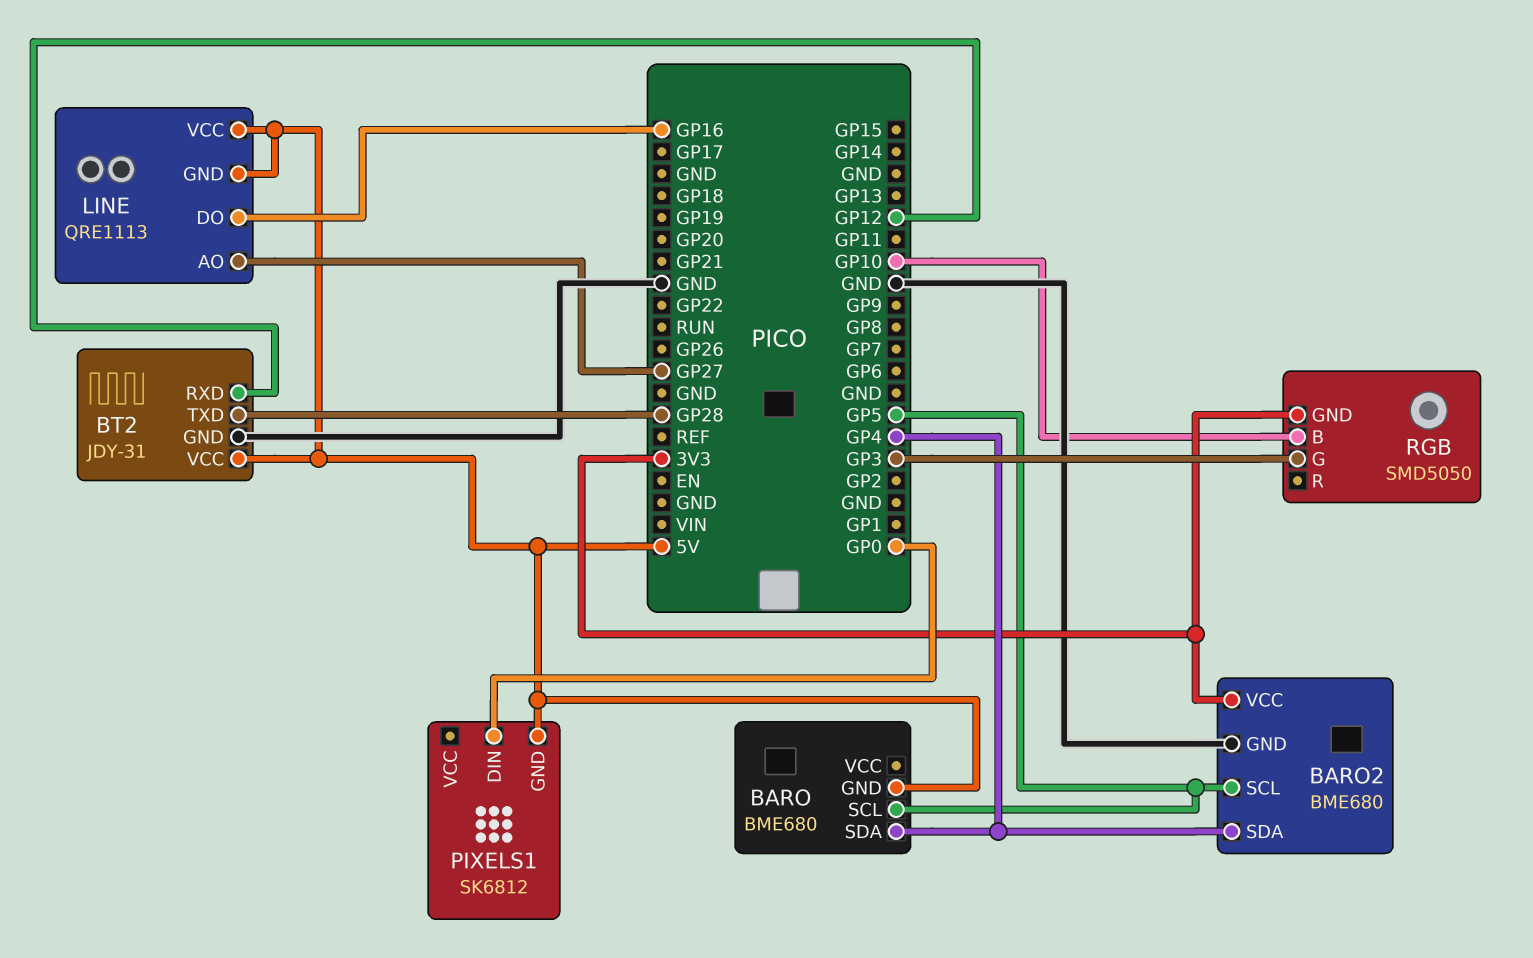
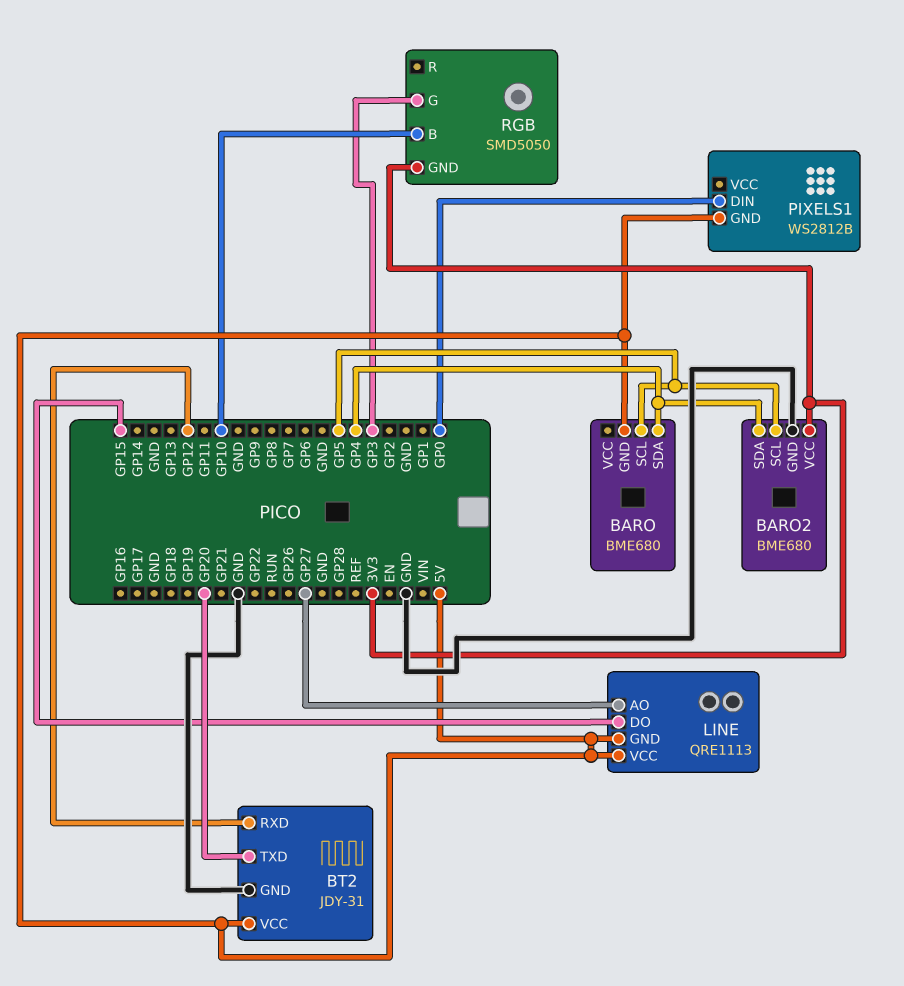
BT2 pin TXD: GP28 -> GP20
LINE pin DO: GP16 -> GP15
PIXELS1: SK6812 -> WS2812B

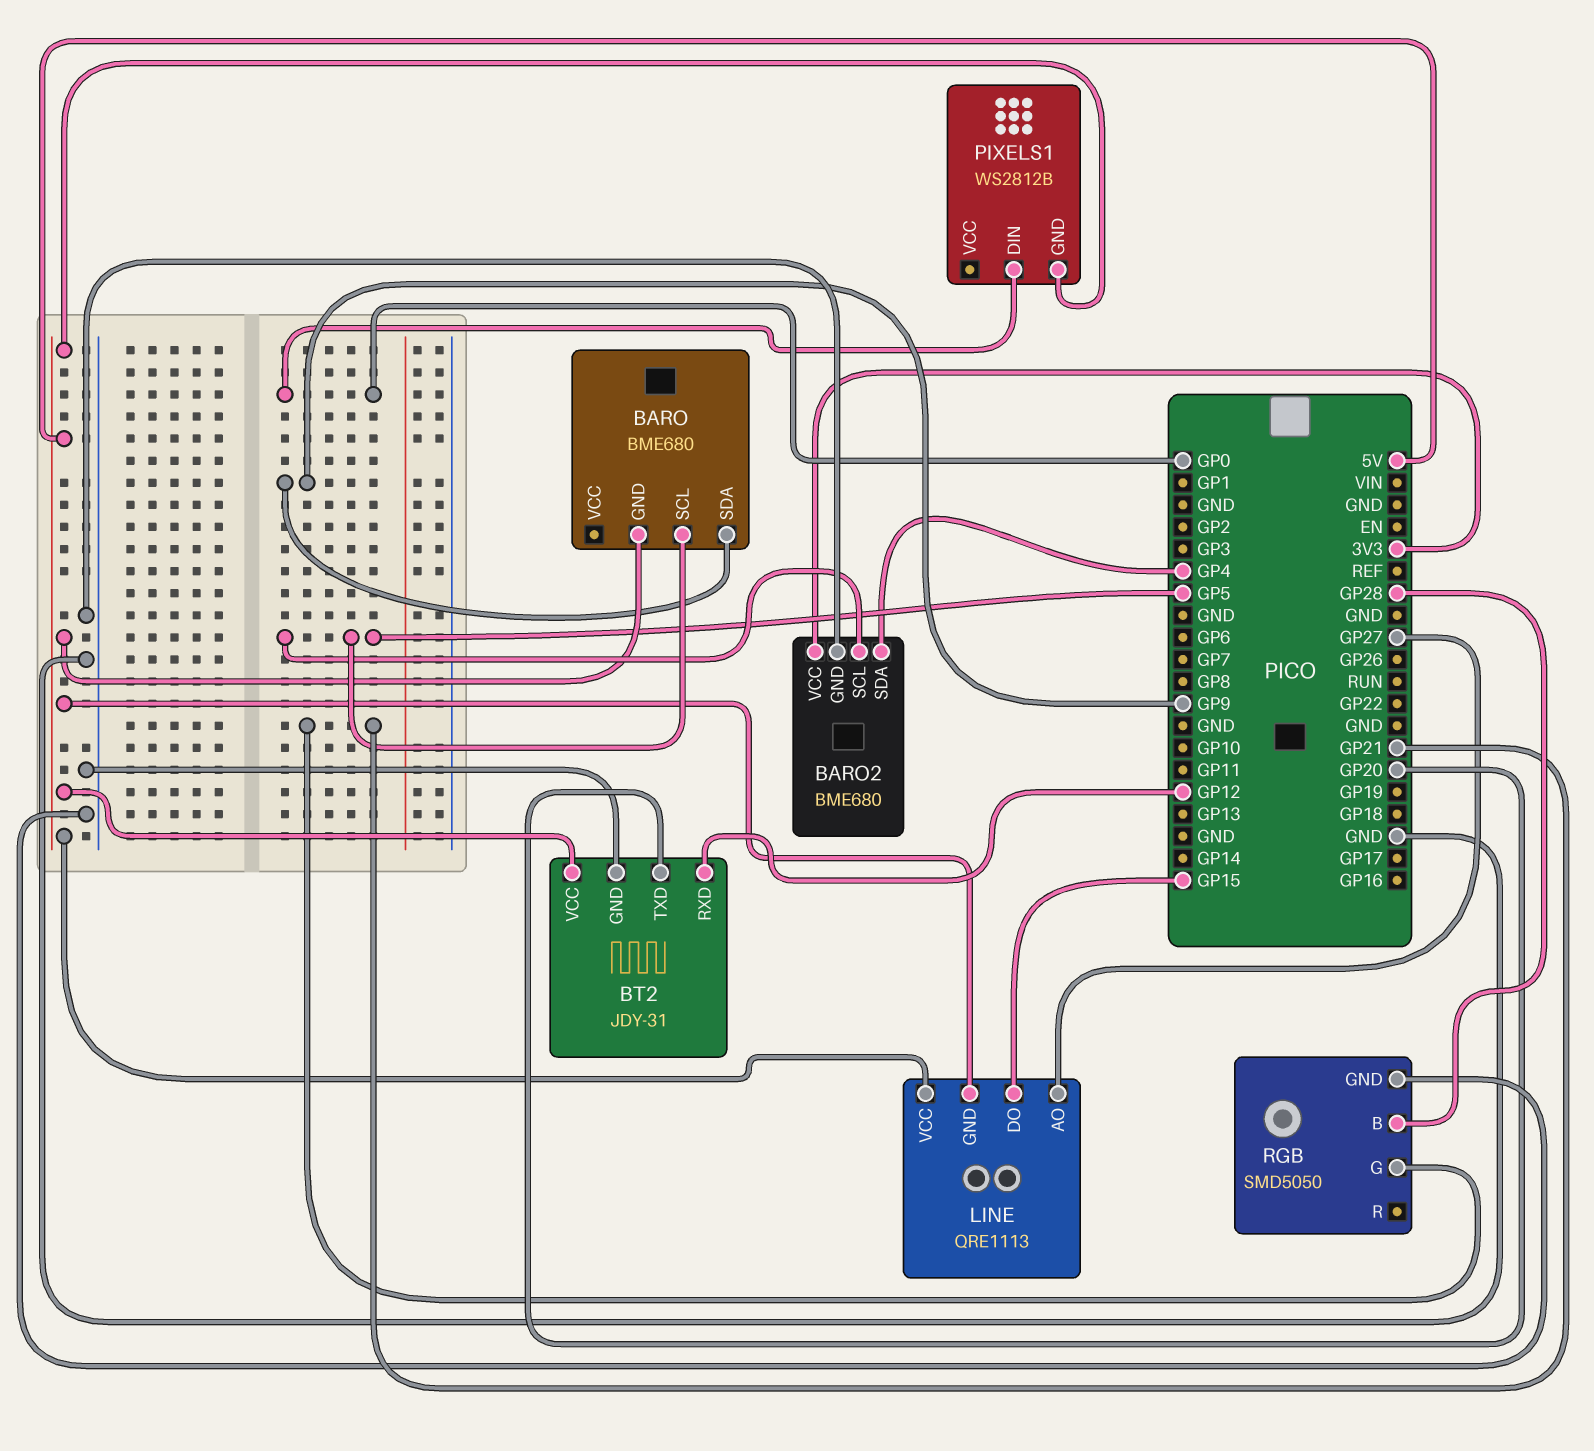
BARO pin SDA: GP4 -> GP9
RGB pin B: GP10 -> GP28
RGB pin G: GP3 -> GP21
RGB pin GND: 3V3 -> GND

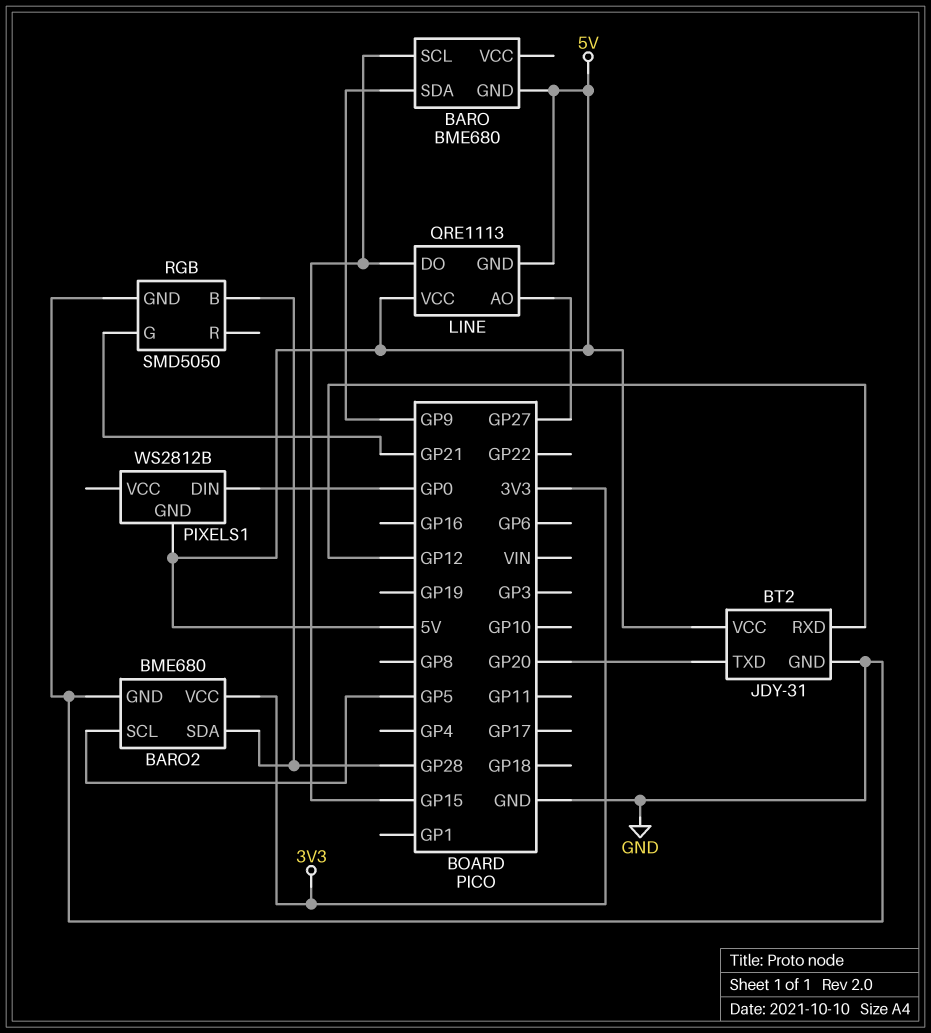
BARO pin SCL: GP5 -> GP15
BARO2 pin SDA: GP4 -> GP28

